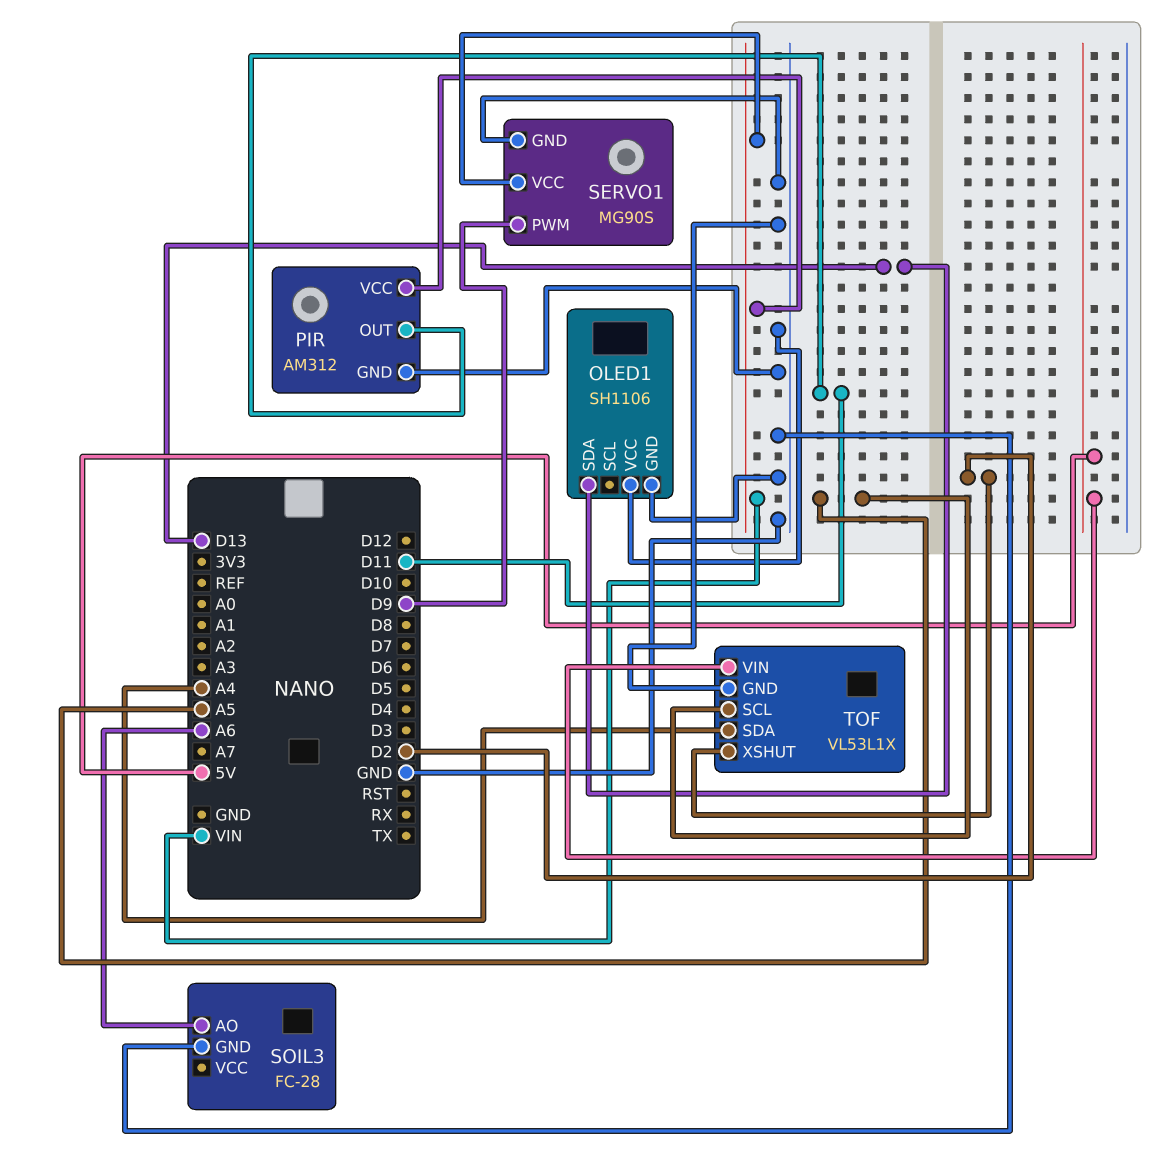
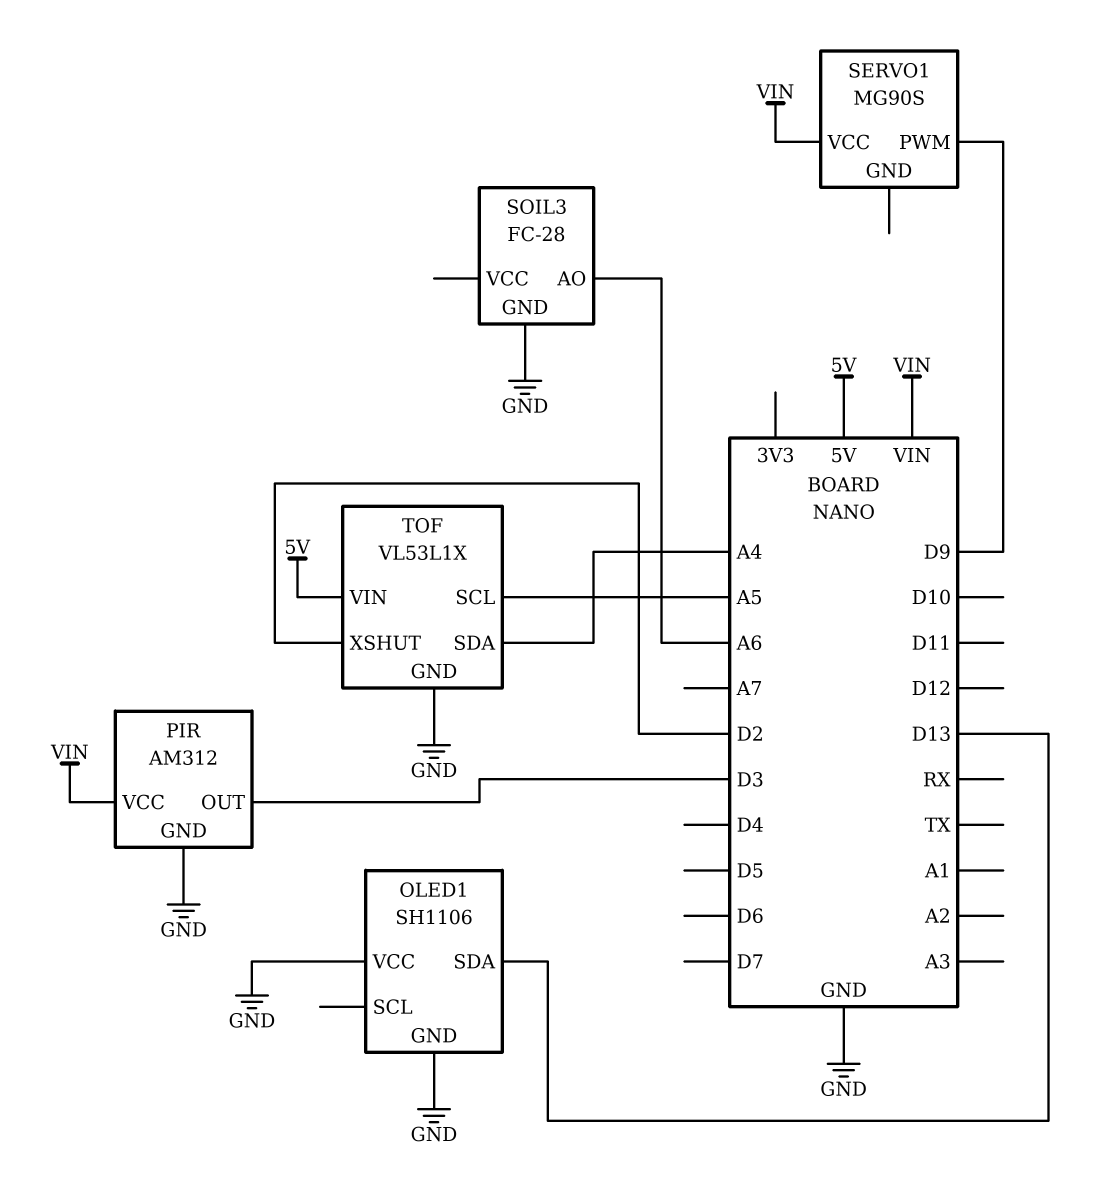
PIR pin OUT: D11 -> D3
SERVO1 pin GND: GND -> none

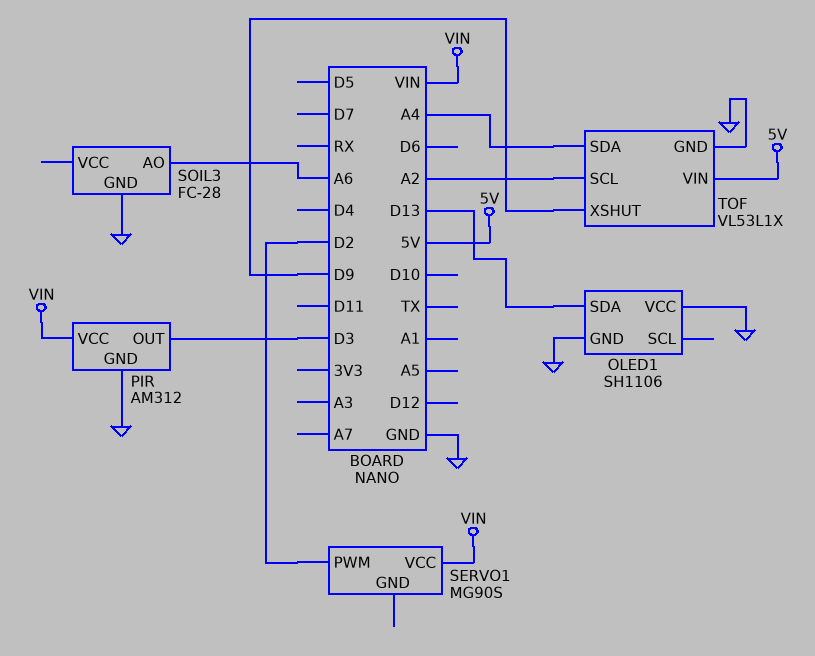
SERVO1 pin PWM: D9 -> D2
TOF pin SCL: A5 -> A2
TOF pin XSHUT: D2 -> D9

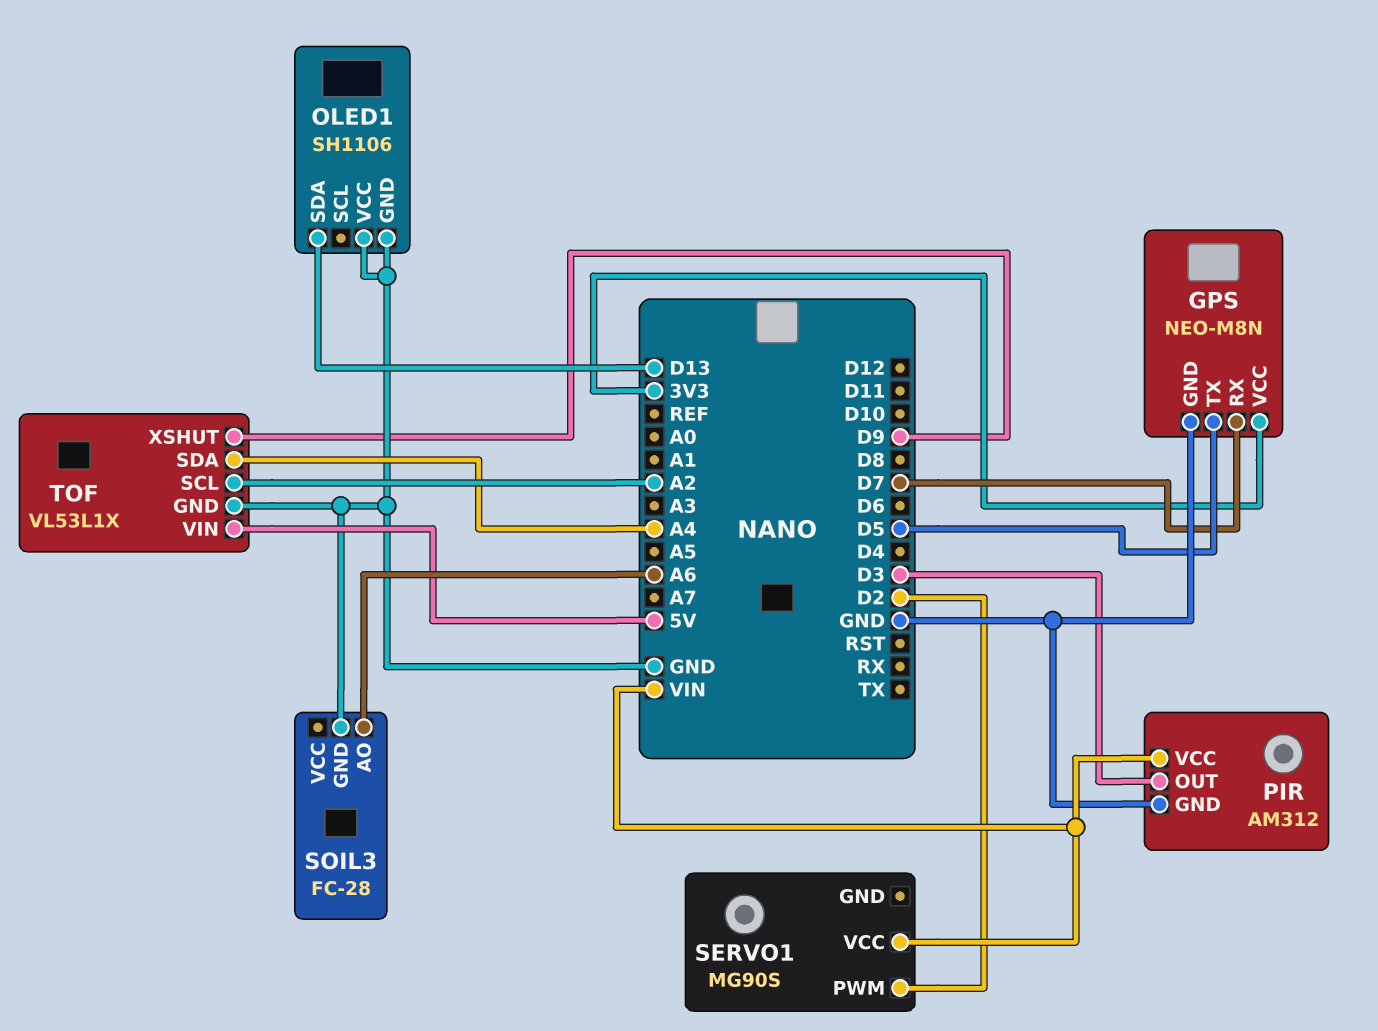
GPS: none -> NEO-M8N
GPS pin GND: none -> GND
GPS pin RX: none -> D7
GPS pin TX: none -> D5
GPS pin VCC: none -> 3V3

